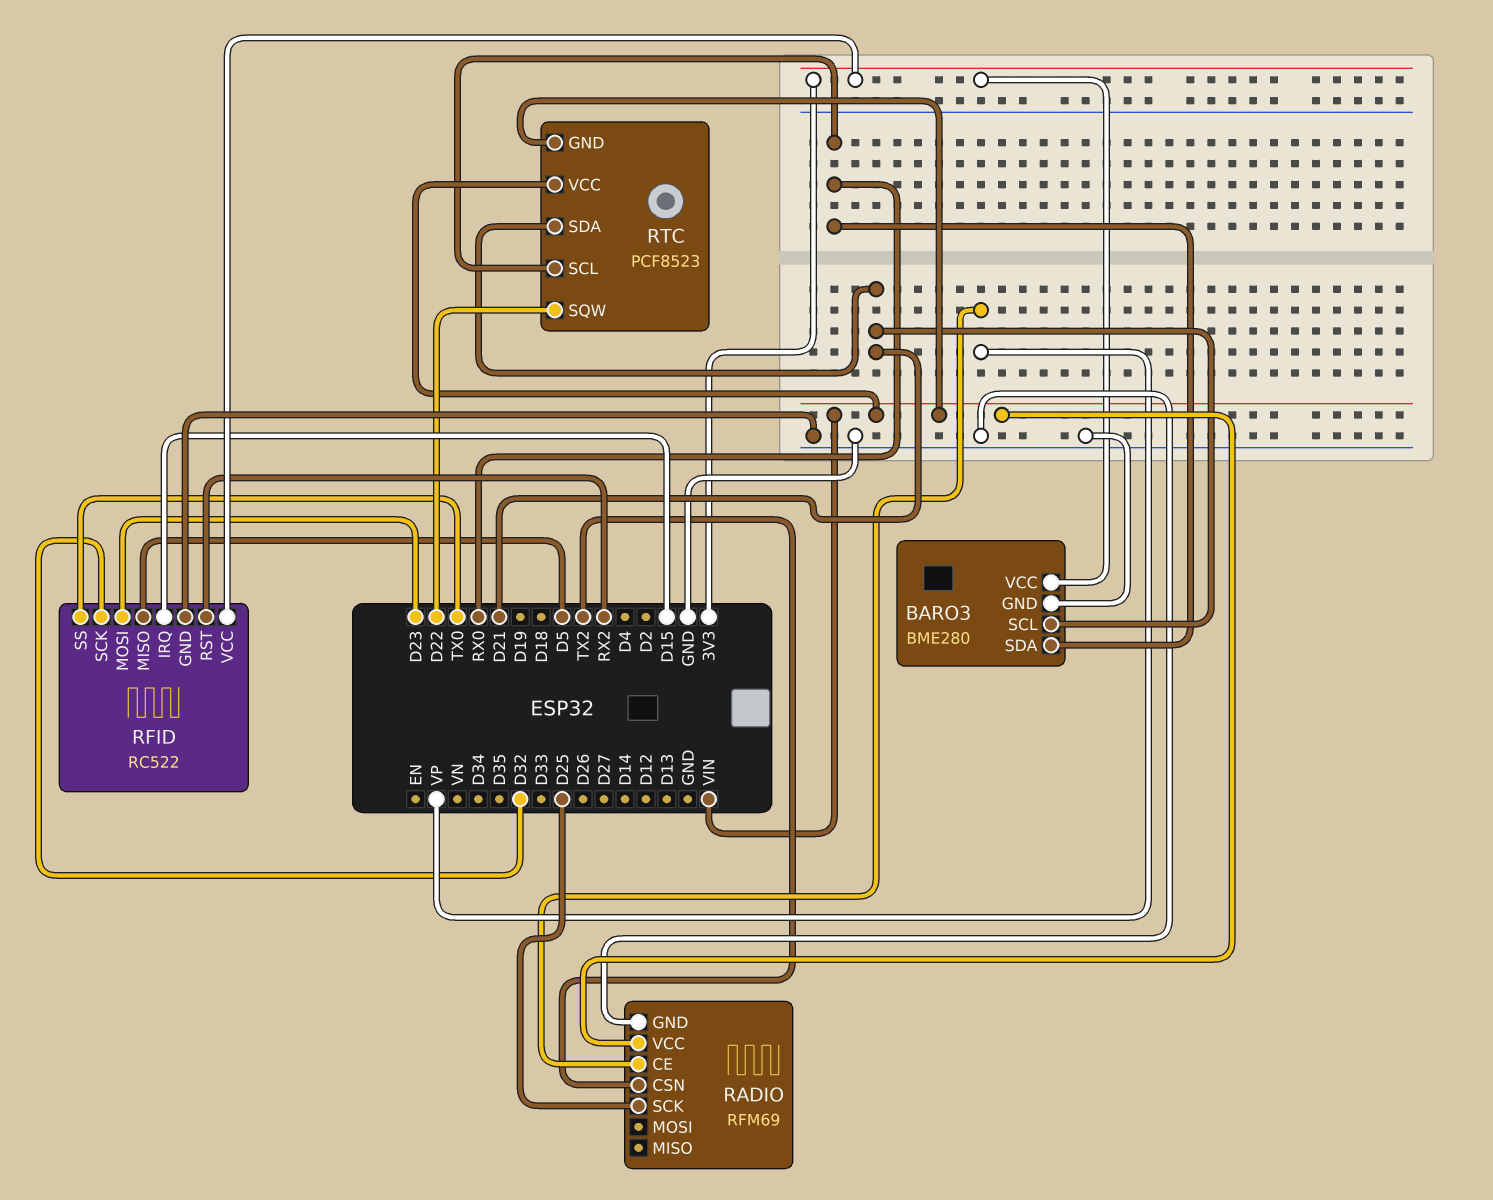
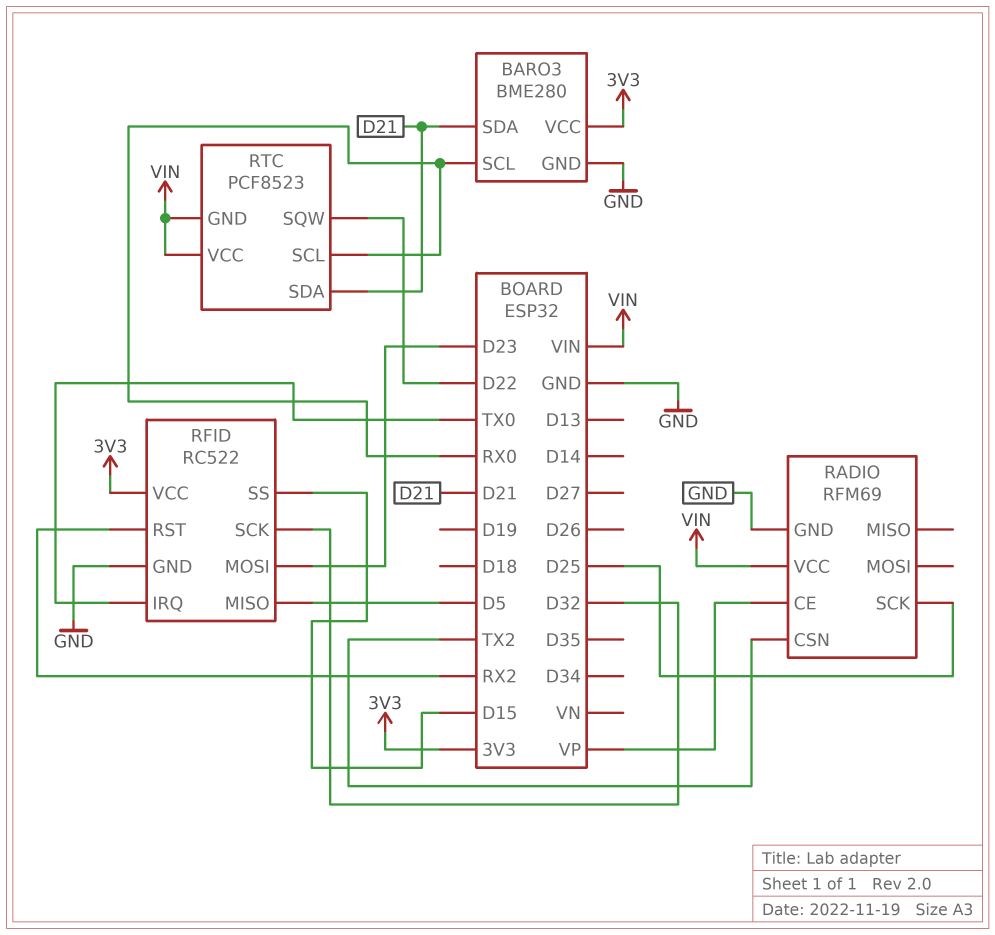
BARO3 pin SCL: D21 -> RX0
BARO3 pin SDA: RX0 -> D21
RFID pin IRQ: D15 -> TX0
RFID pin SS: TX0 -> D15

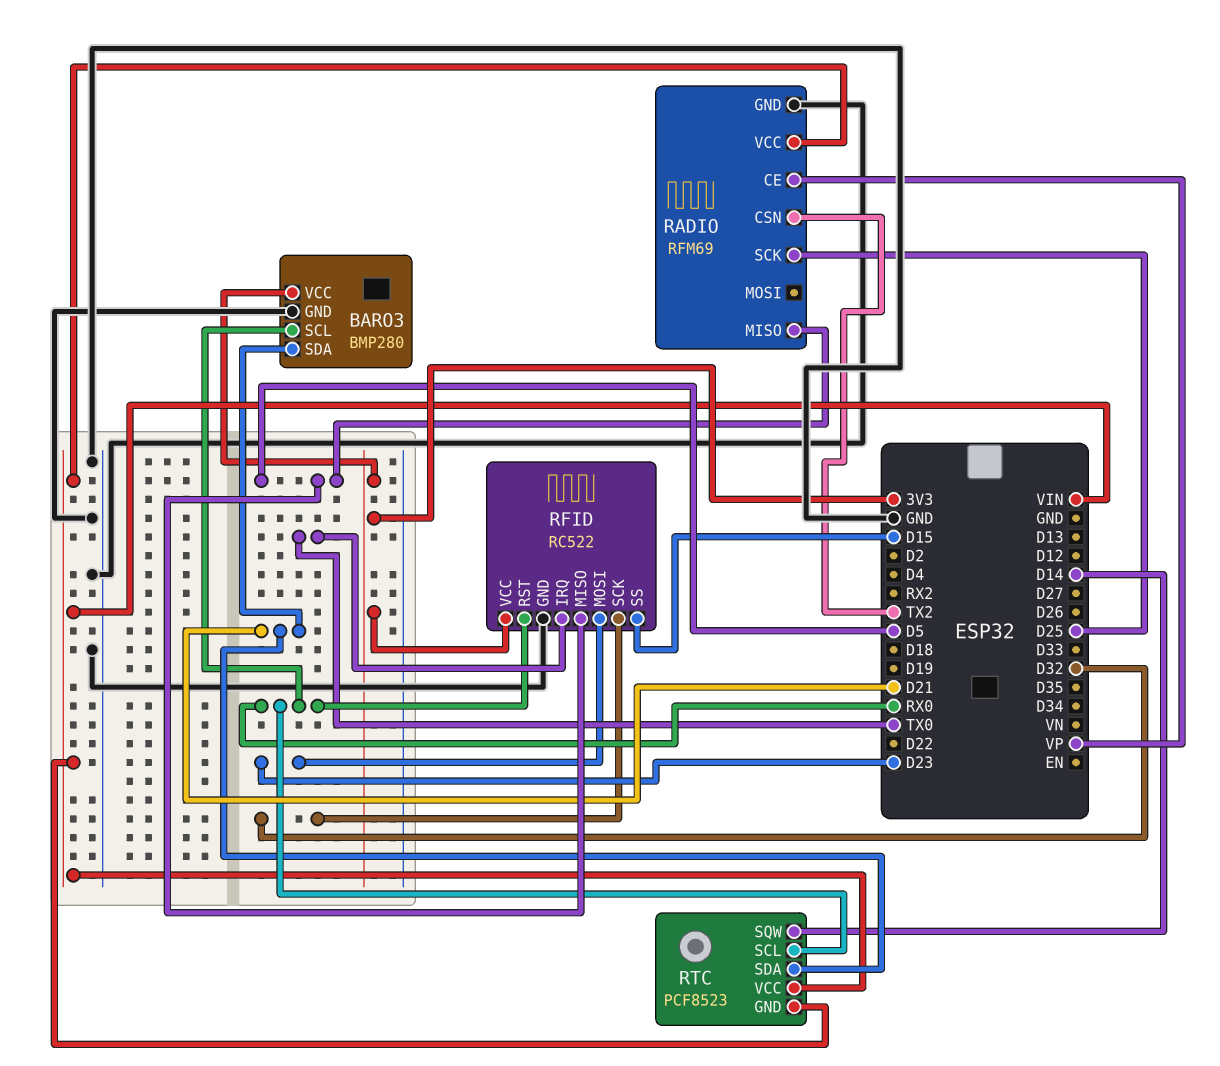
BARO3: BME280 -> BMP280
RADIO pin MISO: none -> D5
RFID pin RST: RX2 -> RX0
RTC pin SQW: D22 -> D14

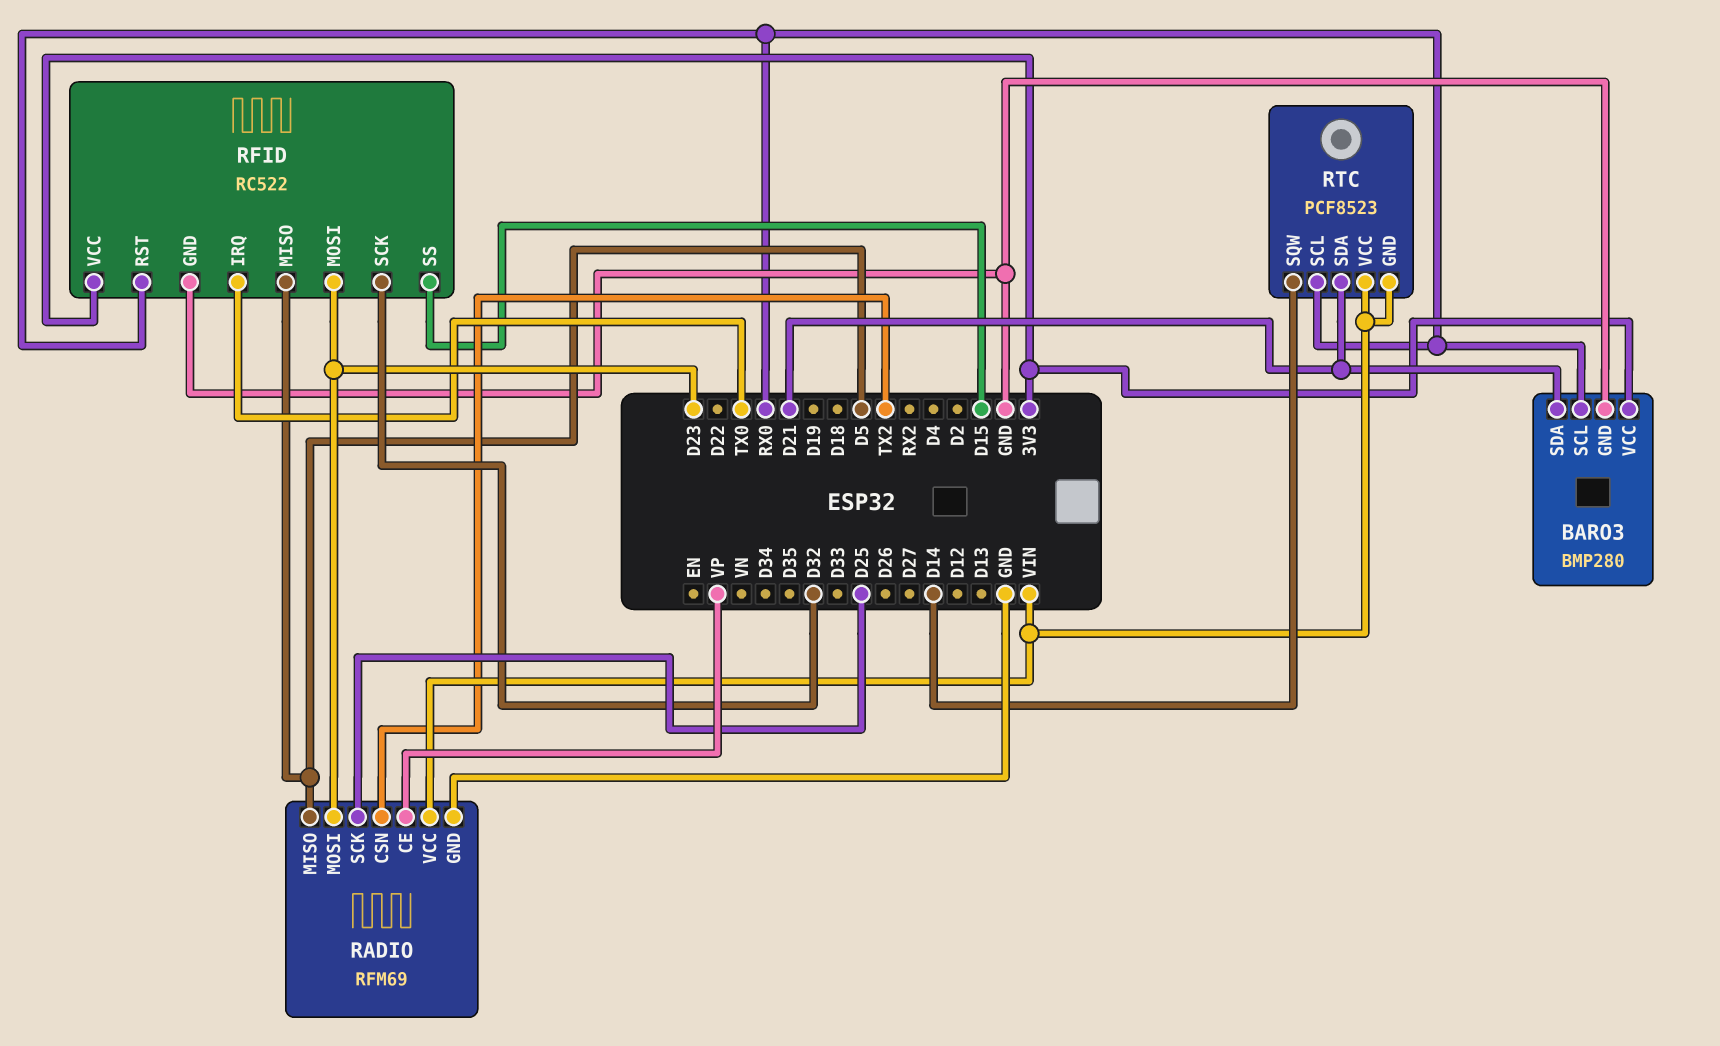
RADIO pin MOSI: none -> D23

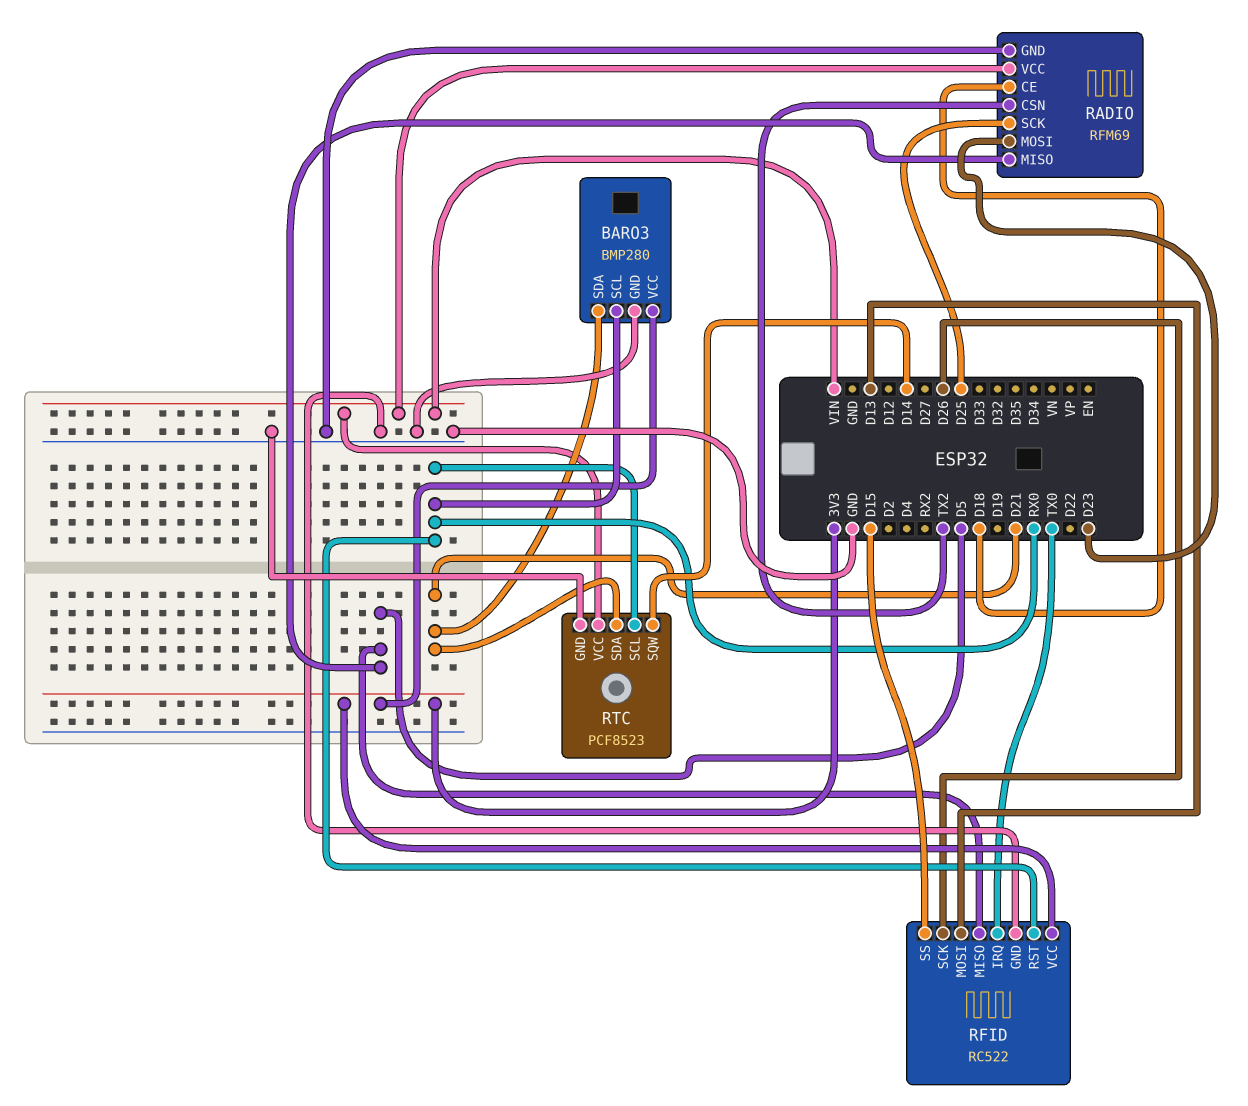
RADIO pin CE: VP -> D18
RFID pin MOSI: D23 -> D13
RFID pin SCK: D32 -> D26
RTC pin GND: VIN -> GND

